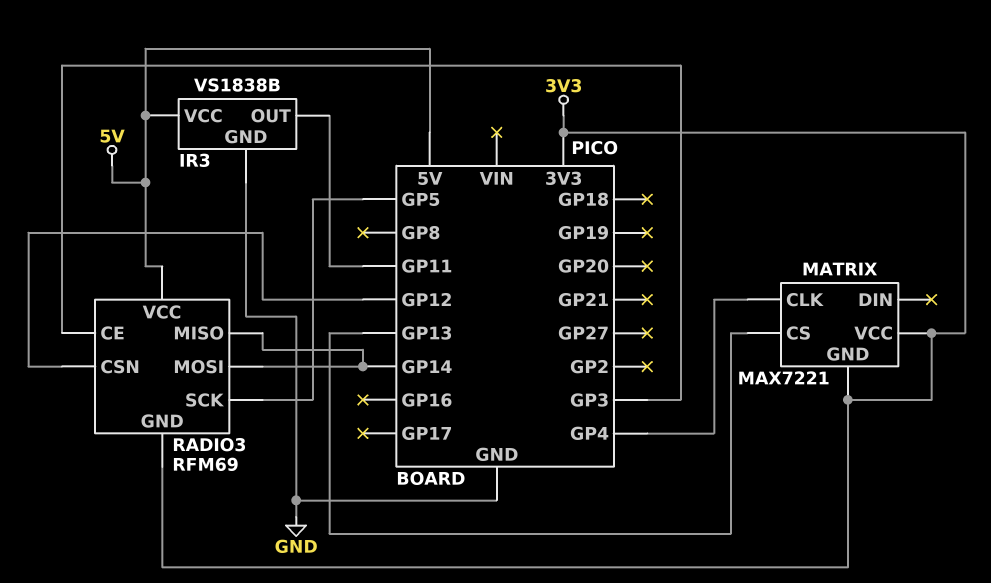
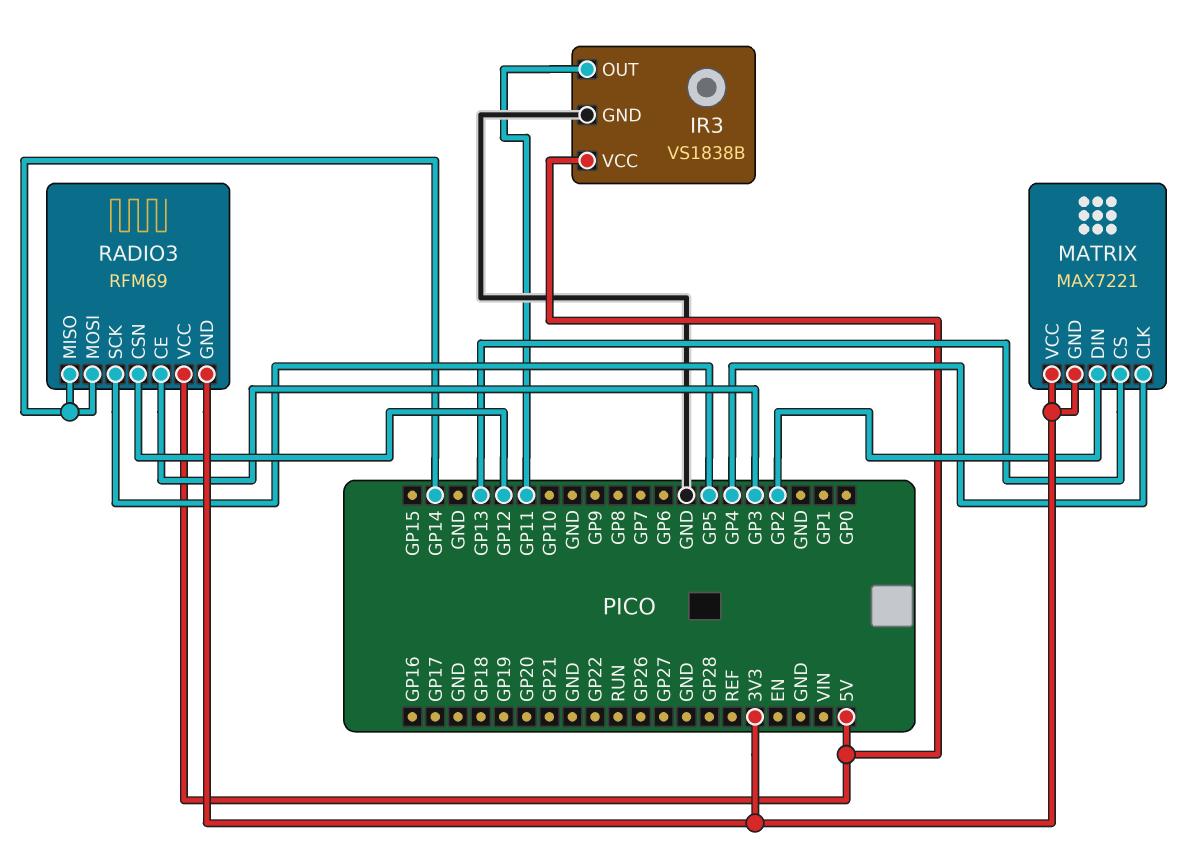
MATRIX pin DIN: none -> GP2

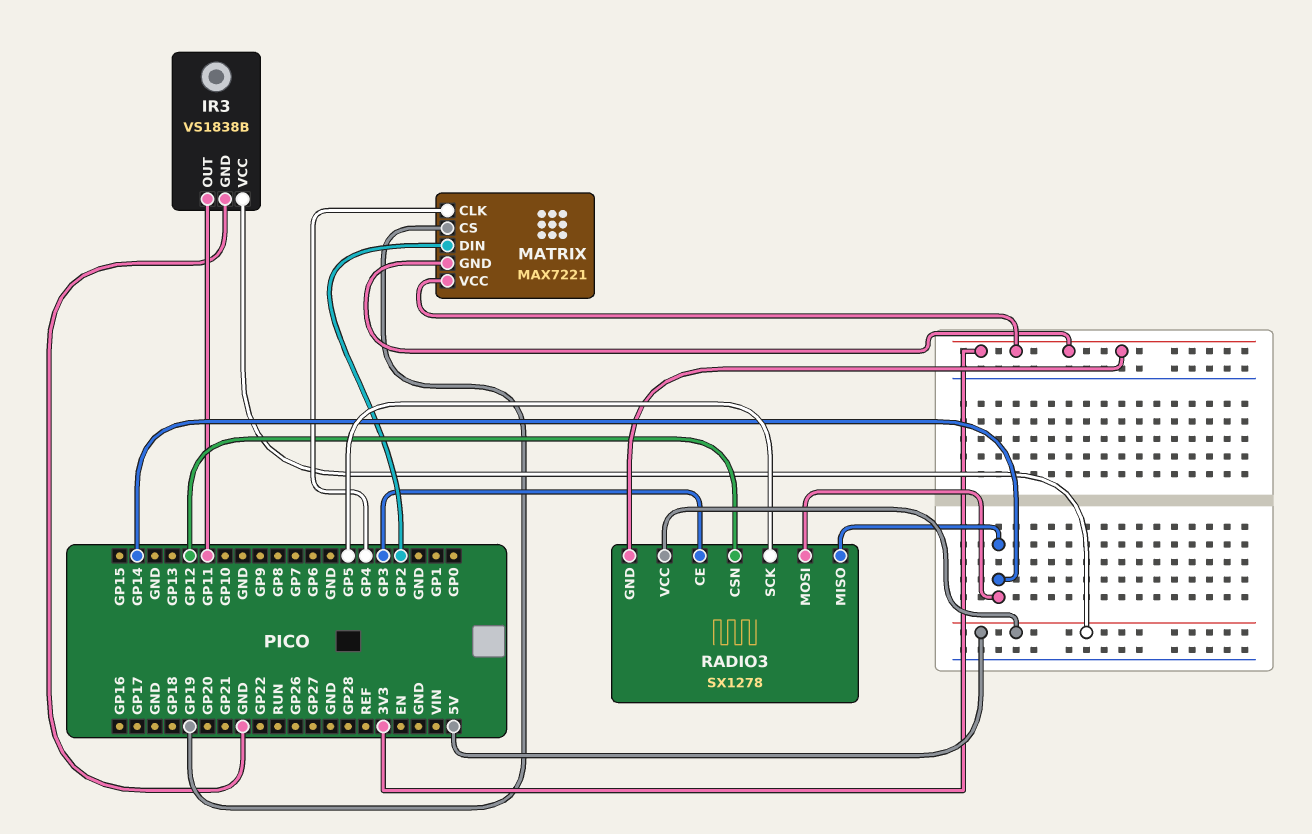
MATRIX pin CS: GP13 -> GP19
RADIO3: RFM69 -> SX1278

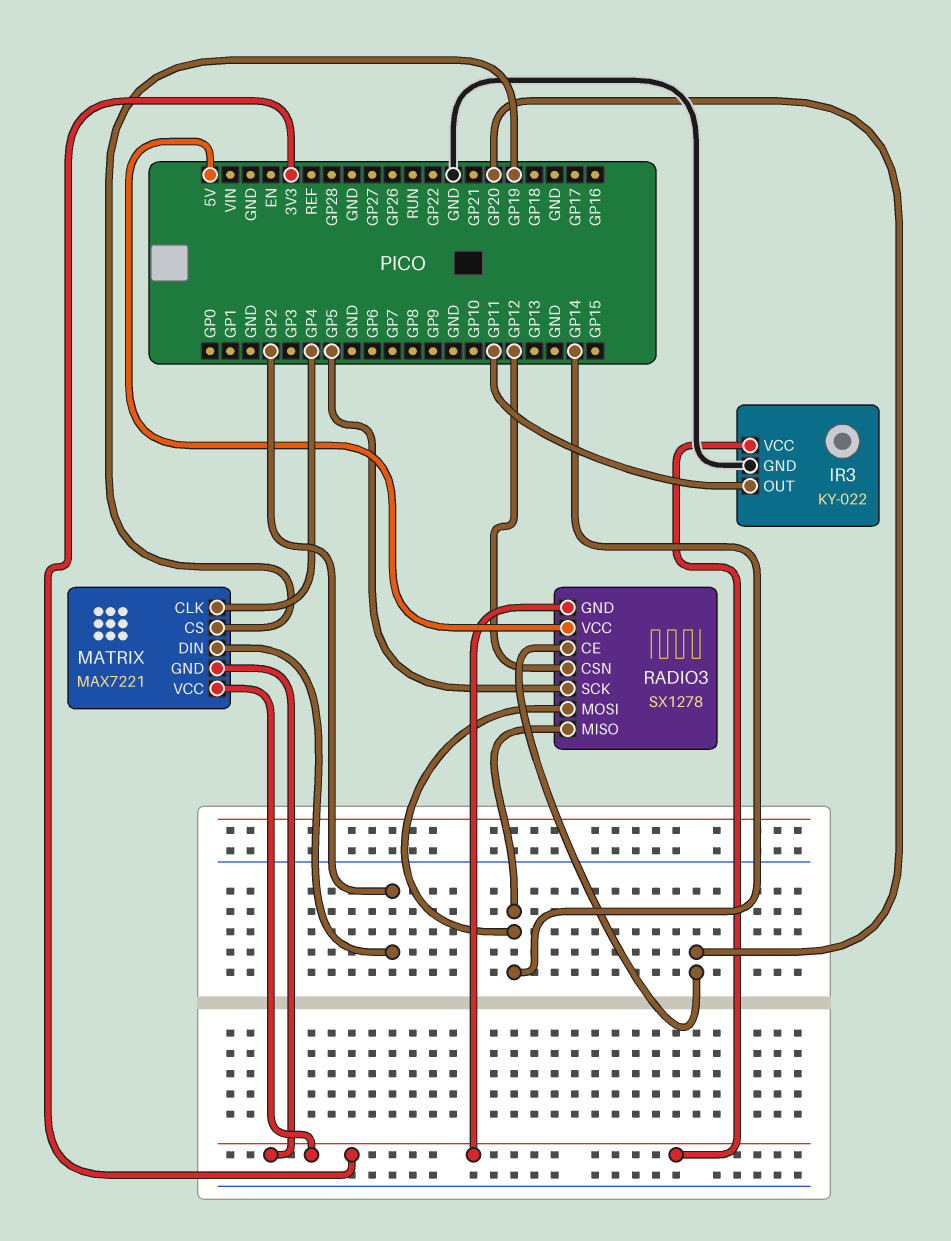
IR3: VS1838B -> KY-022
IR3 pin VCC: 5V -> 3V3
RADIO3 pin CE: GP3 -> GP20

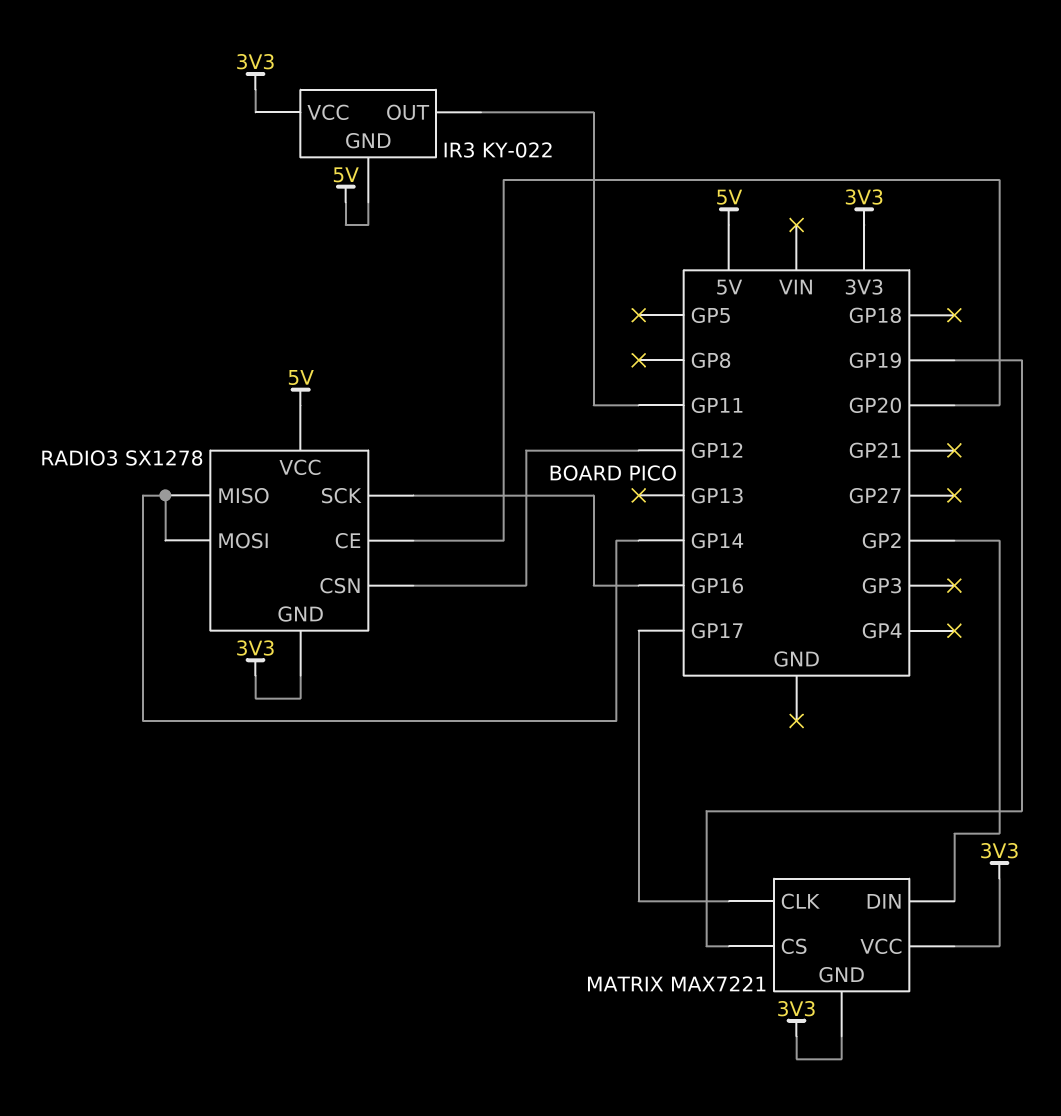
IR3 pin GND: GND -> 5V
MATRIX pin CLK: GP4 -> GP17
RADIO3 pin SCK: GP5 -> GP16

